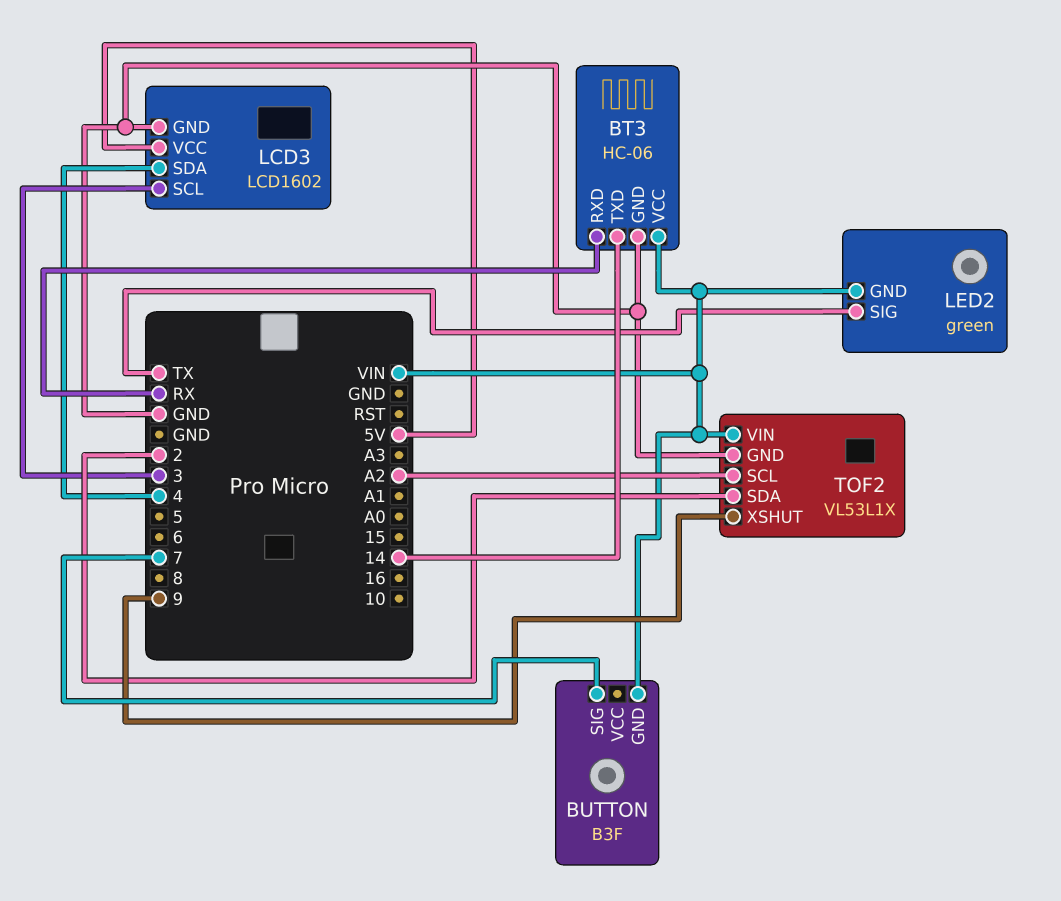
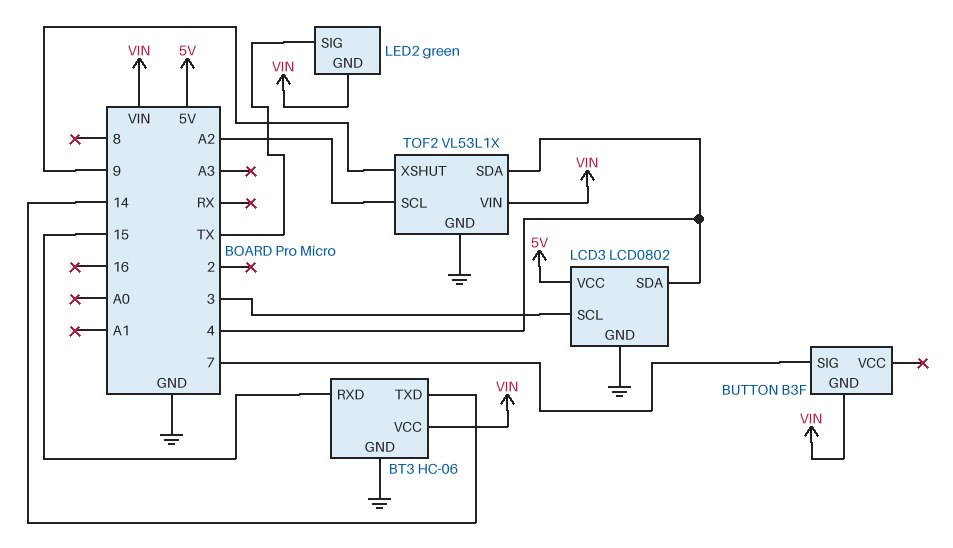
BT3 pin RXD: RX -> 15
LCD3: LCD1602 -> LCD0802
TOF2 pin SDA: 2 -> 4

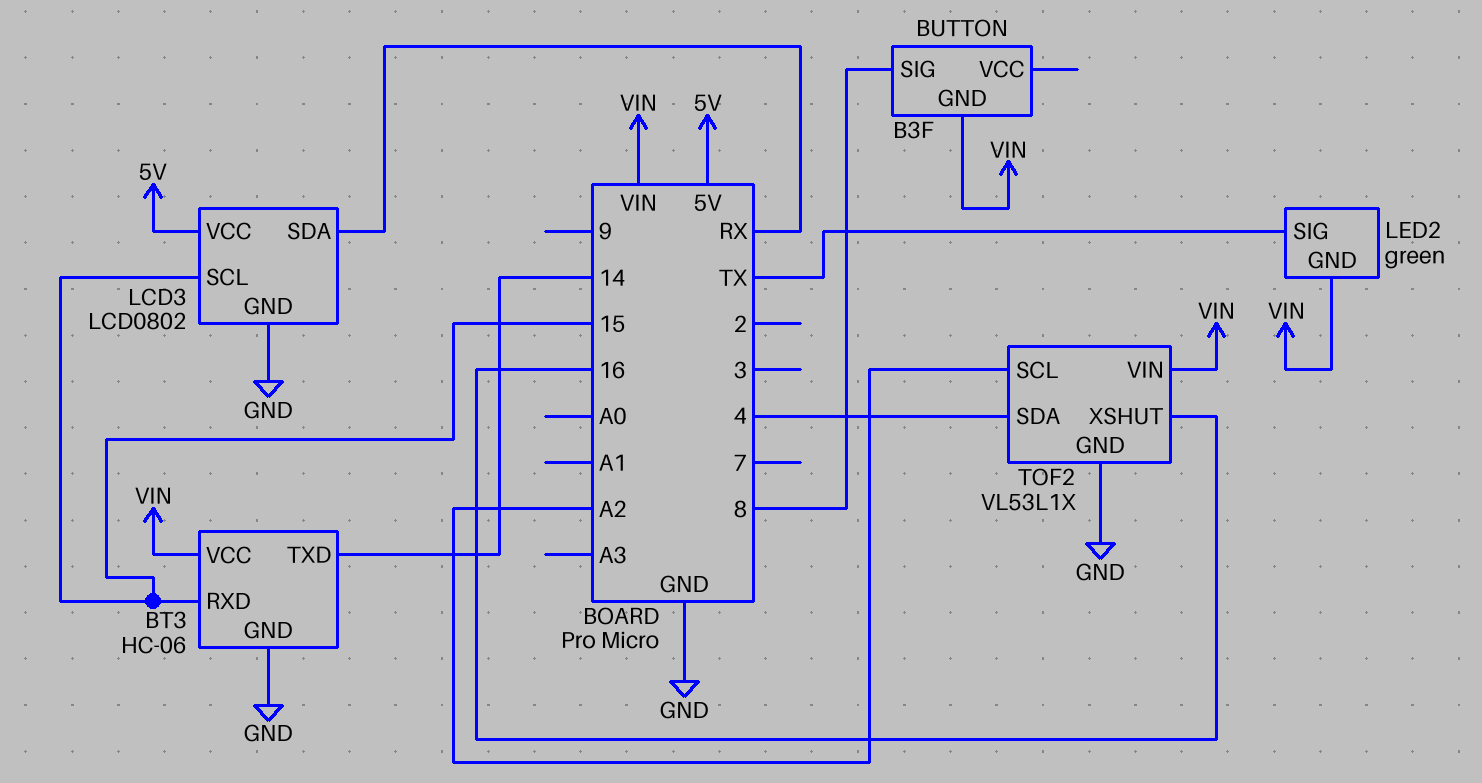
BUTTON pin SIG: 7 -> 8
LCD3 pin SCL: 3 -> 15
LCD3 pin SDA: 4 -> RX
TOF2 pin XSHUT: 9 -> 16

